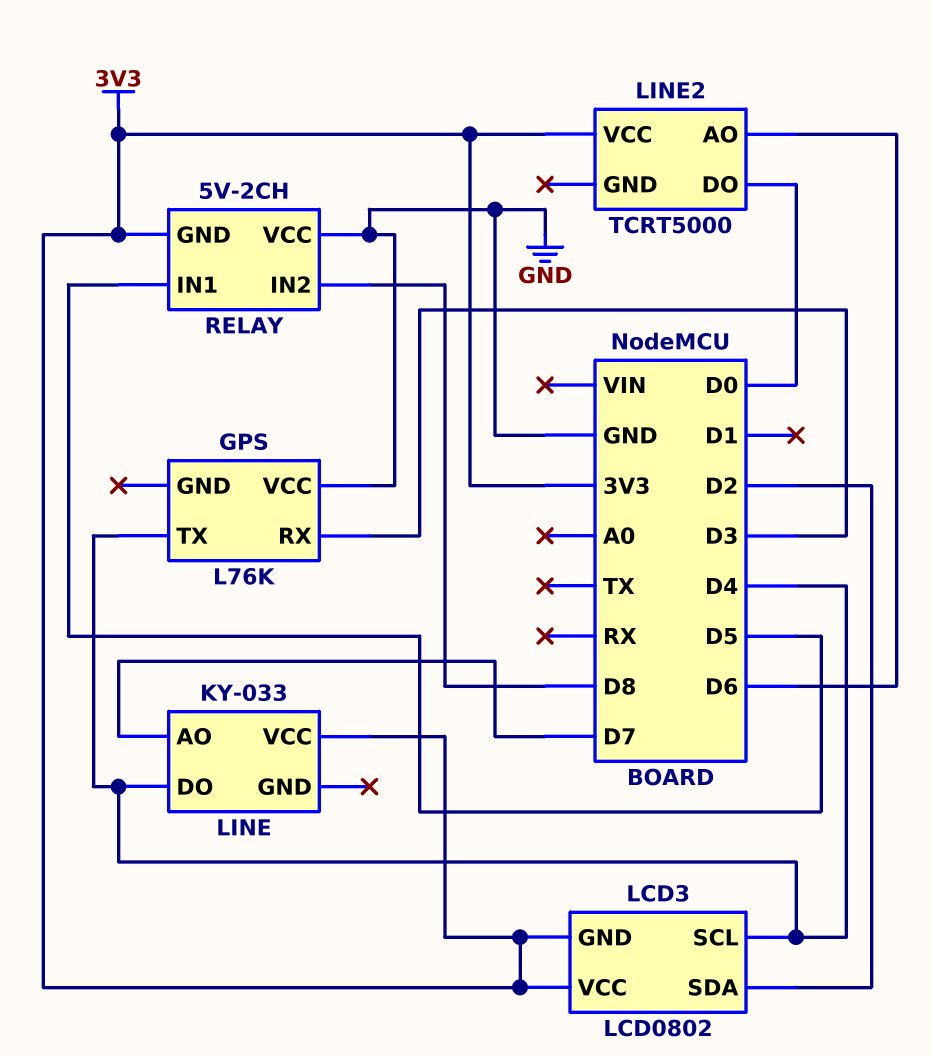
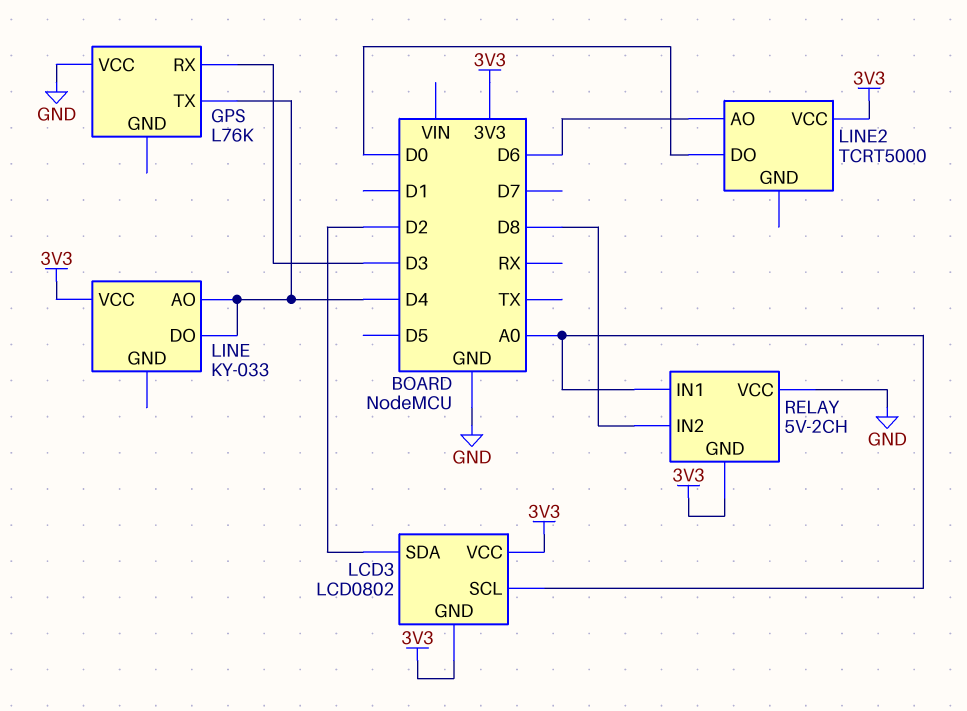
LCD3 pin SCL: D4 -> A0
LINE pin AO: D7 -> D4
RELAY pin IN1: D5 -> A0

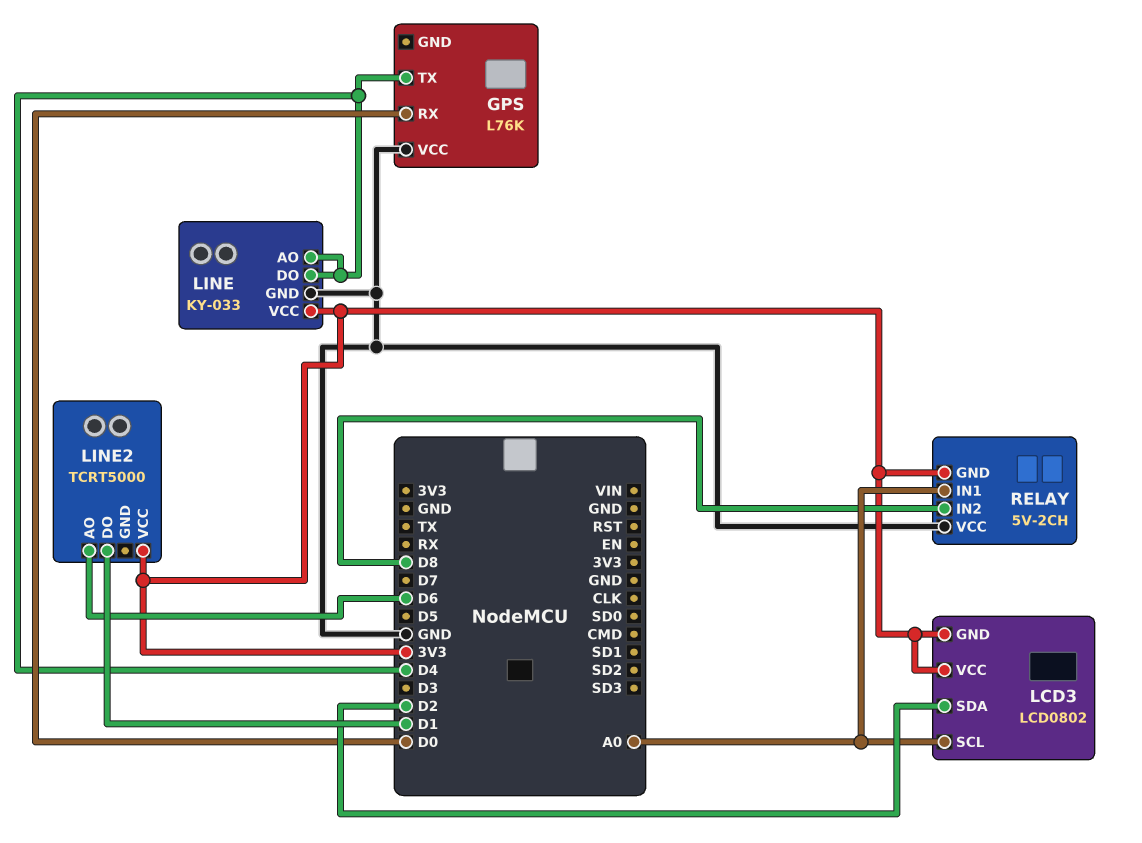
GPS pin RX: D3 -> D0
LINE pin GND: none -> GND
LINE2 pin DO: D0 -> D1

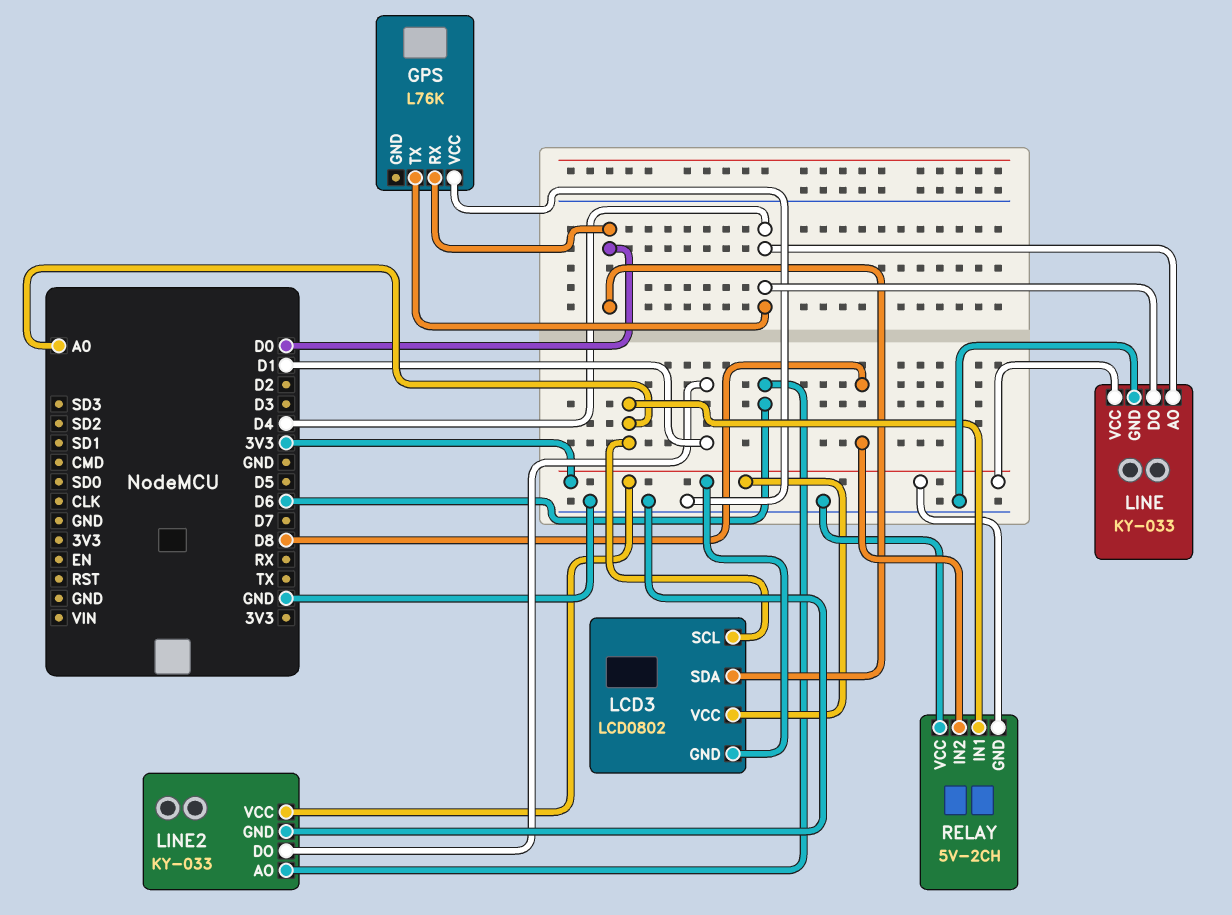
LCD3 pin SDA: D2 -> D0
LINE2: TCRT5000 -> KY-033
LINE2 pin GND: none -> GND

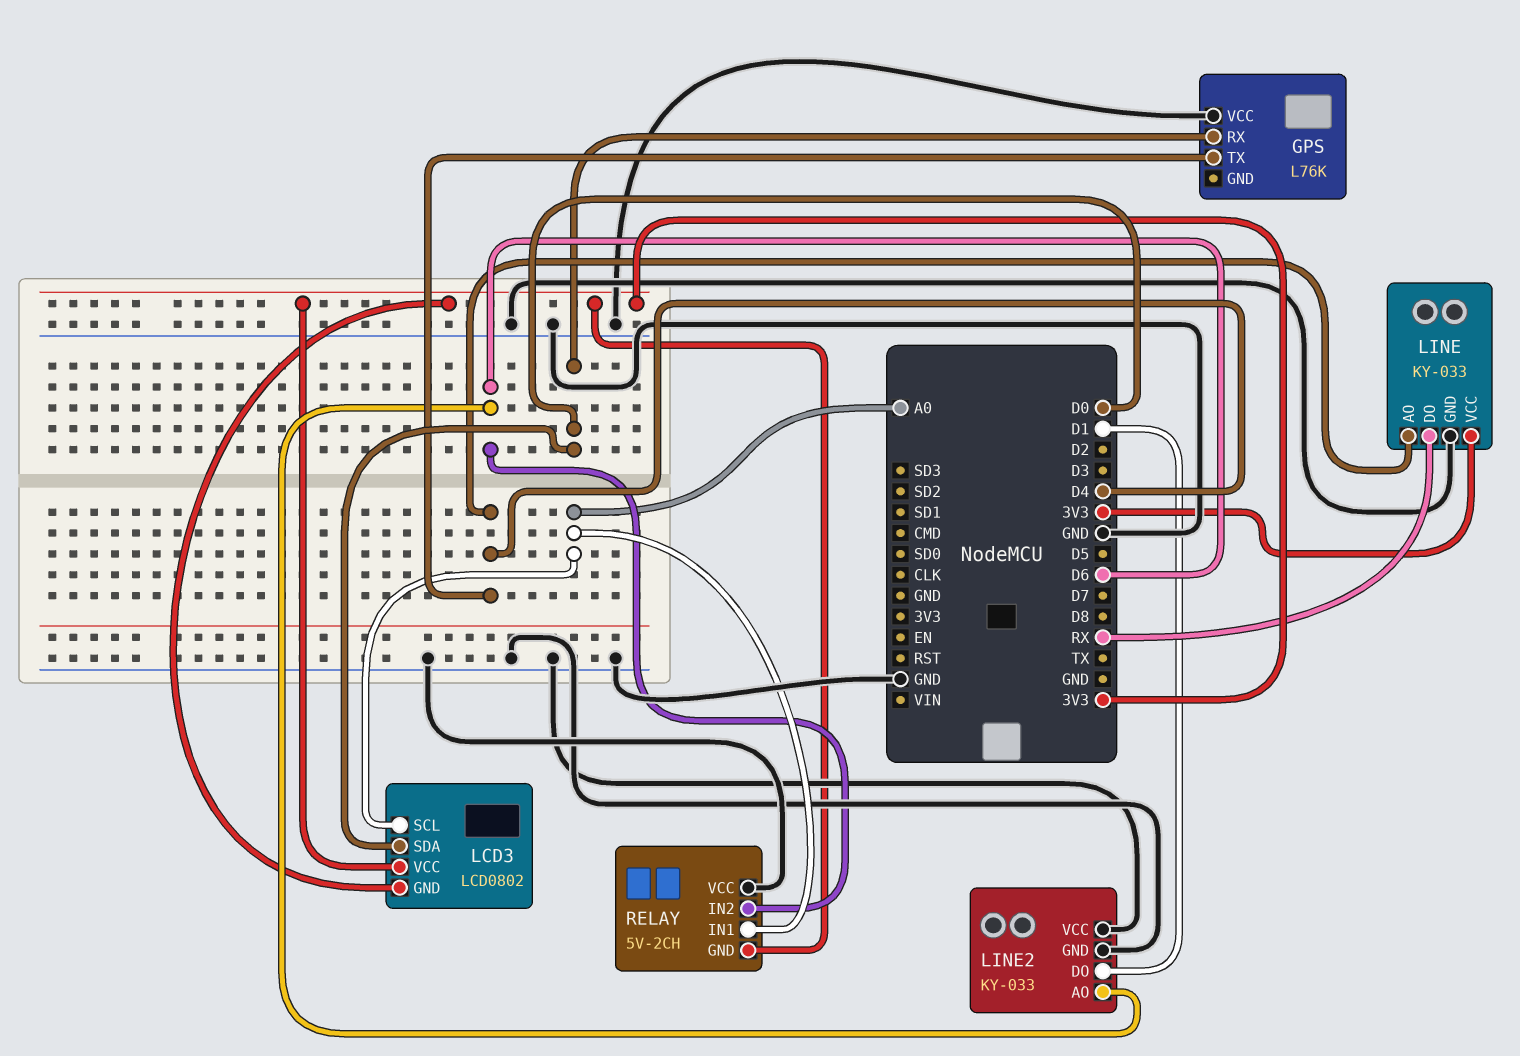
LINE pin DO: D4 -> RX
LINE2 pin VCC: 3V3 -> GND
RELAY pin IN2: D8 -> D6

